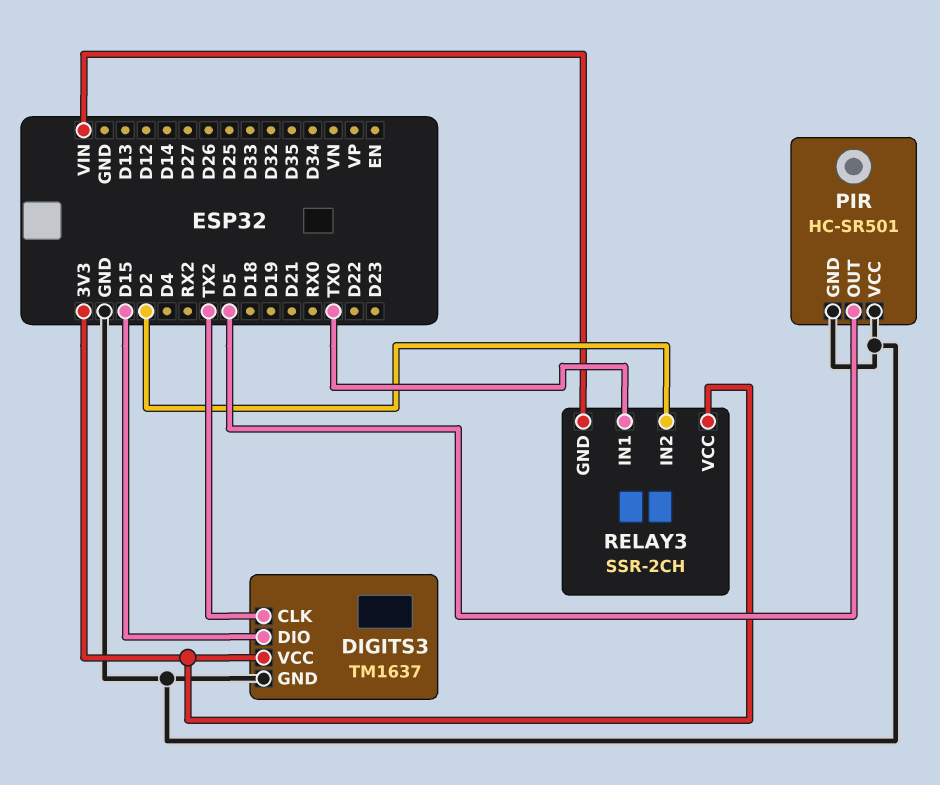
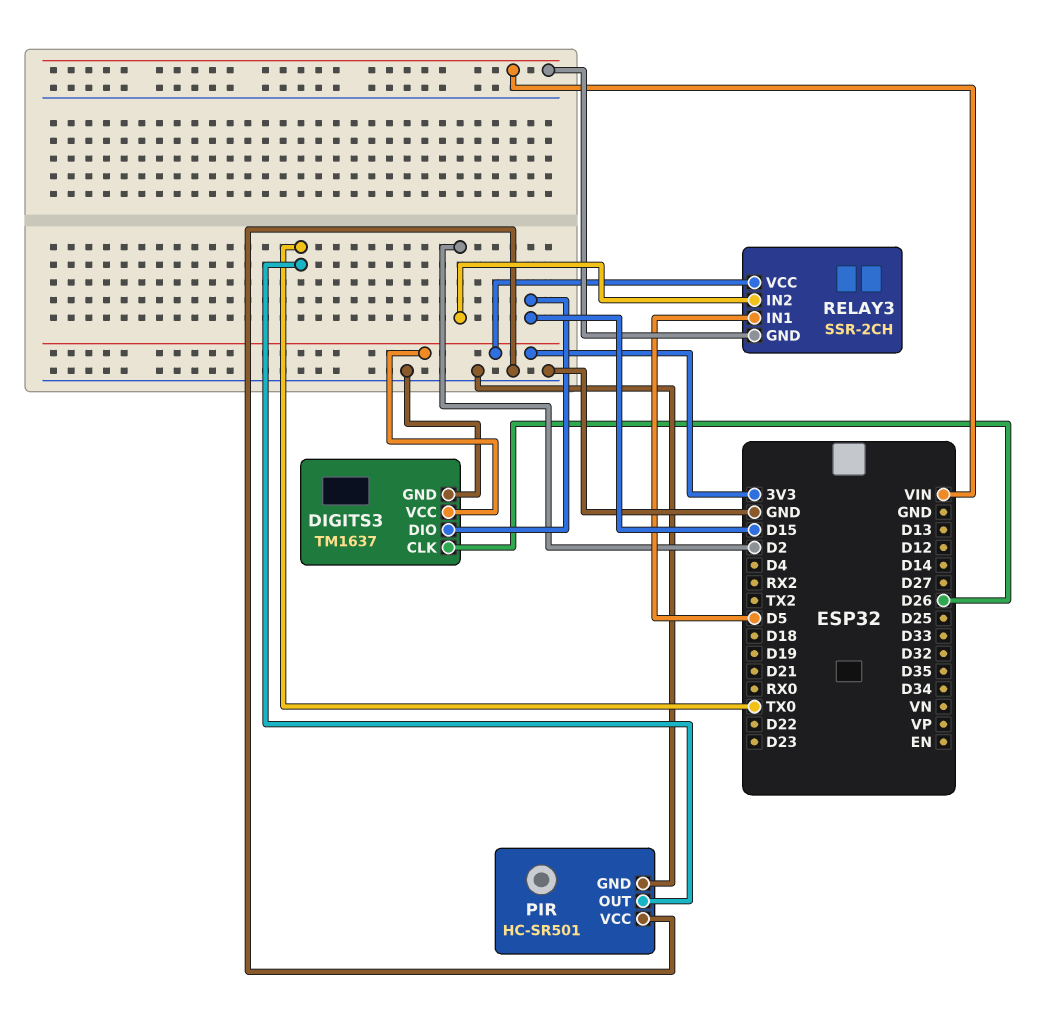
DIGITS3 pin CLK: TX2 -> D26
PIR pin OUT: D5 -> TX0
RELAY3 pin IN1: TX0 -> D5

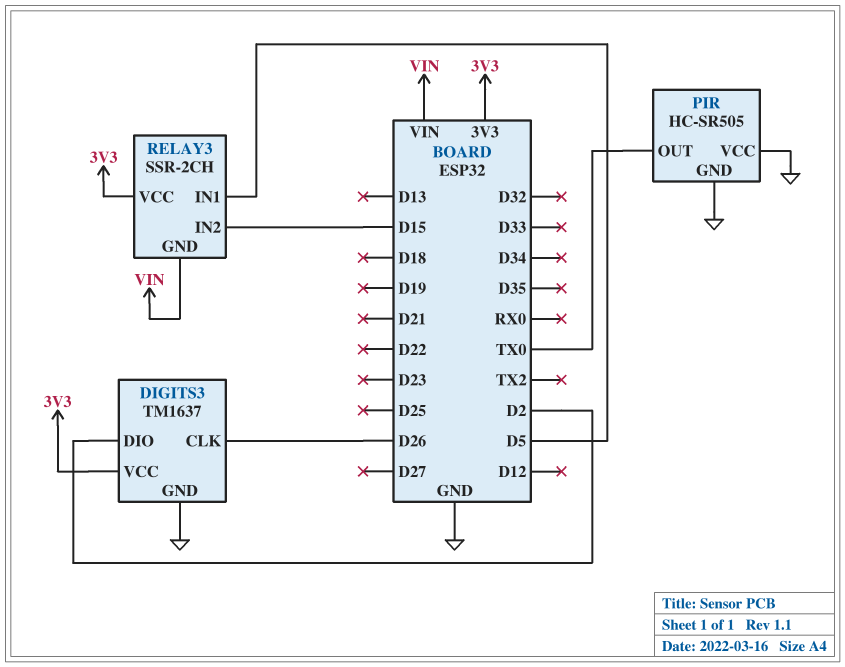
DIGITS3 pin DIO: D15 -> D2
PIR: HC-SR501 -> HC-SR505
RELAY3 pin IN2: D2 -> D15

